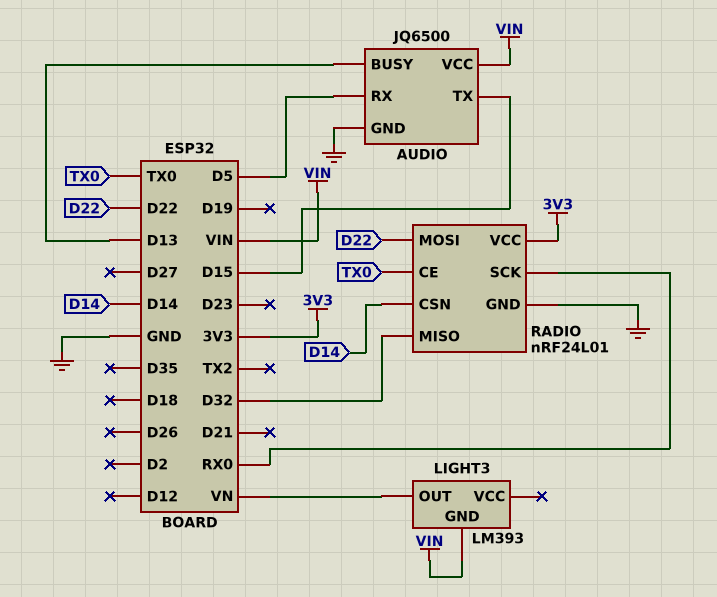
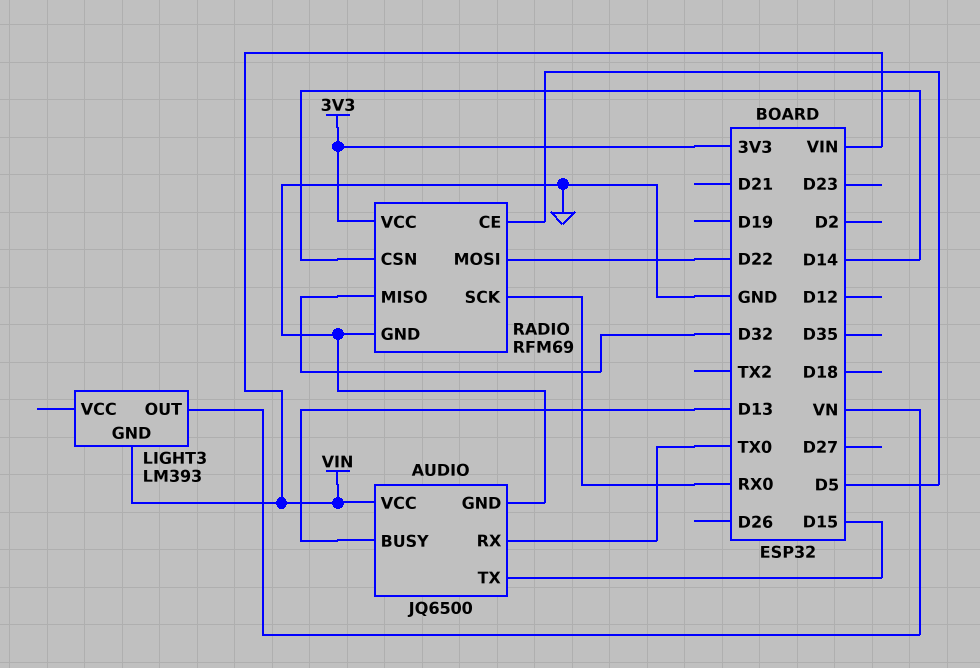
AUDIO pin RX: D5 -> TX0
RADIO: nRF24L01 -> RFM69
RADIO pin CE: TX0 -> D5

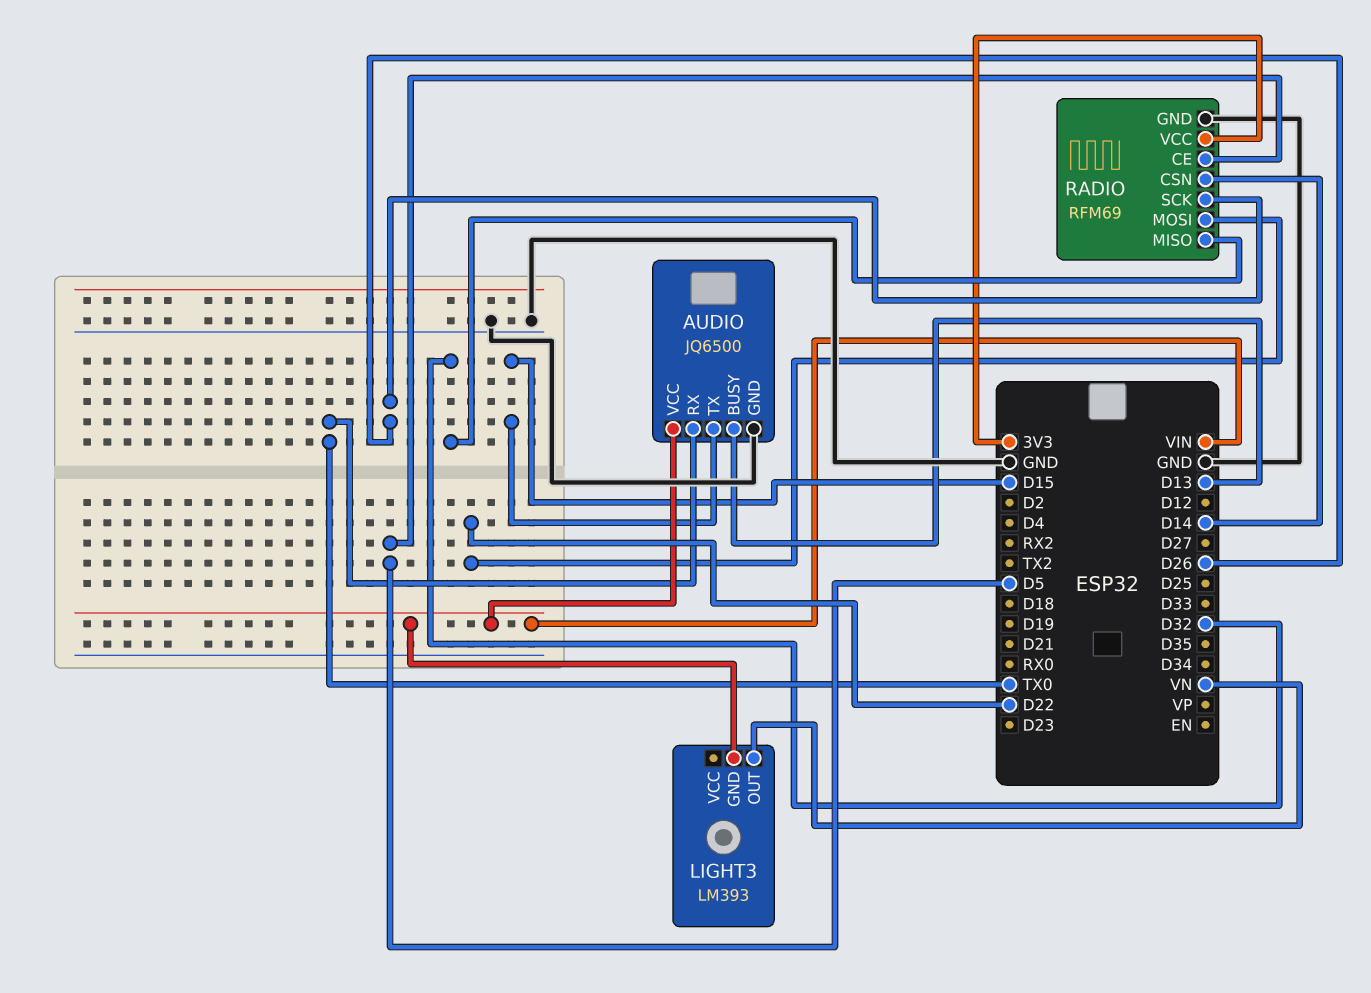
RADIO pin SCK: RX0 -> D26

